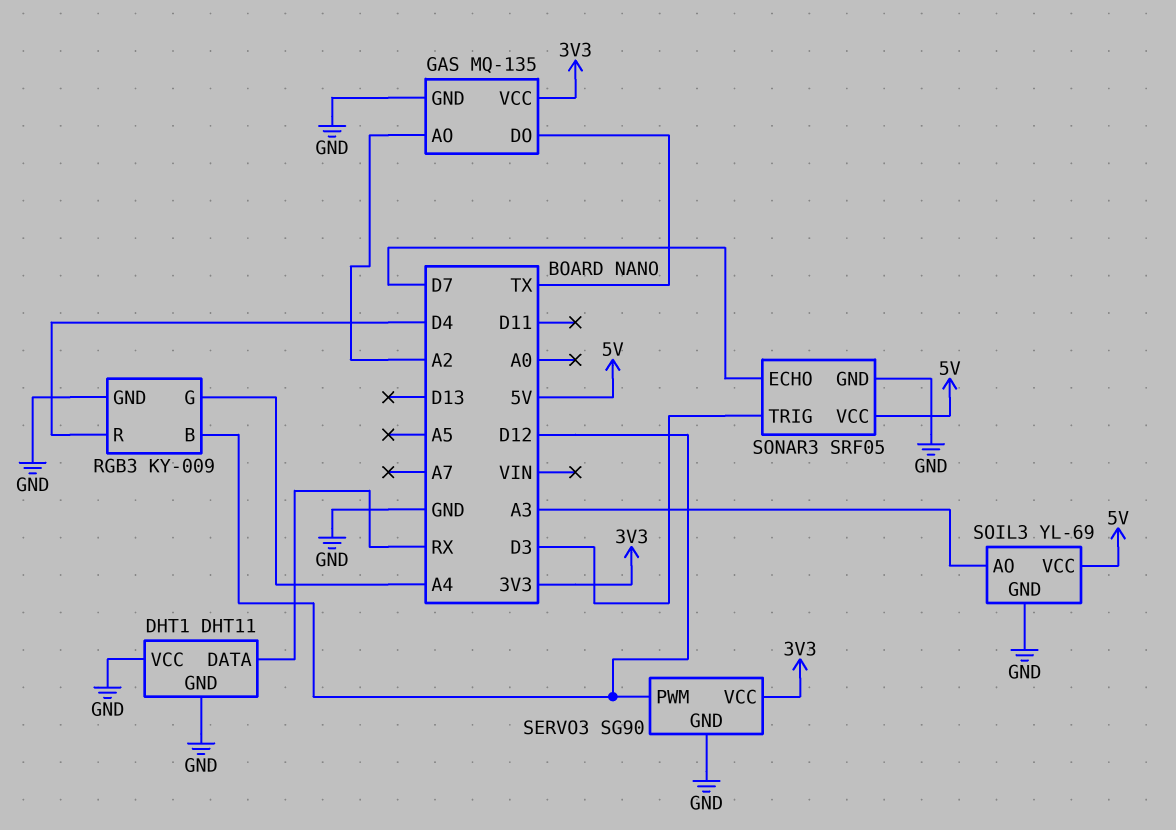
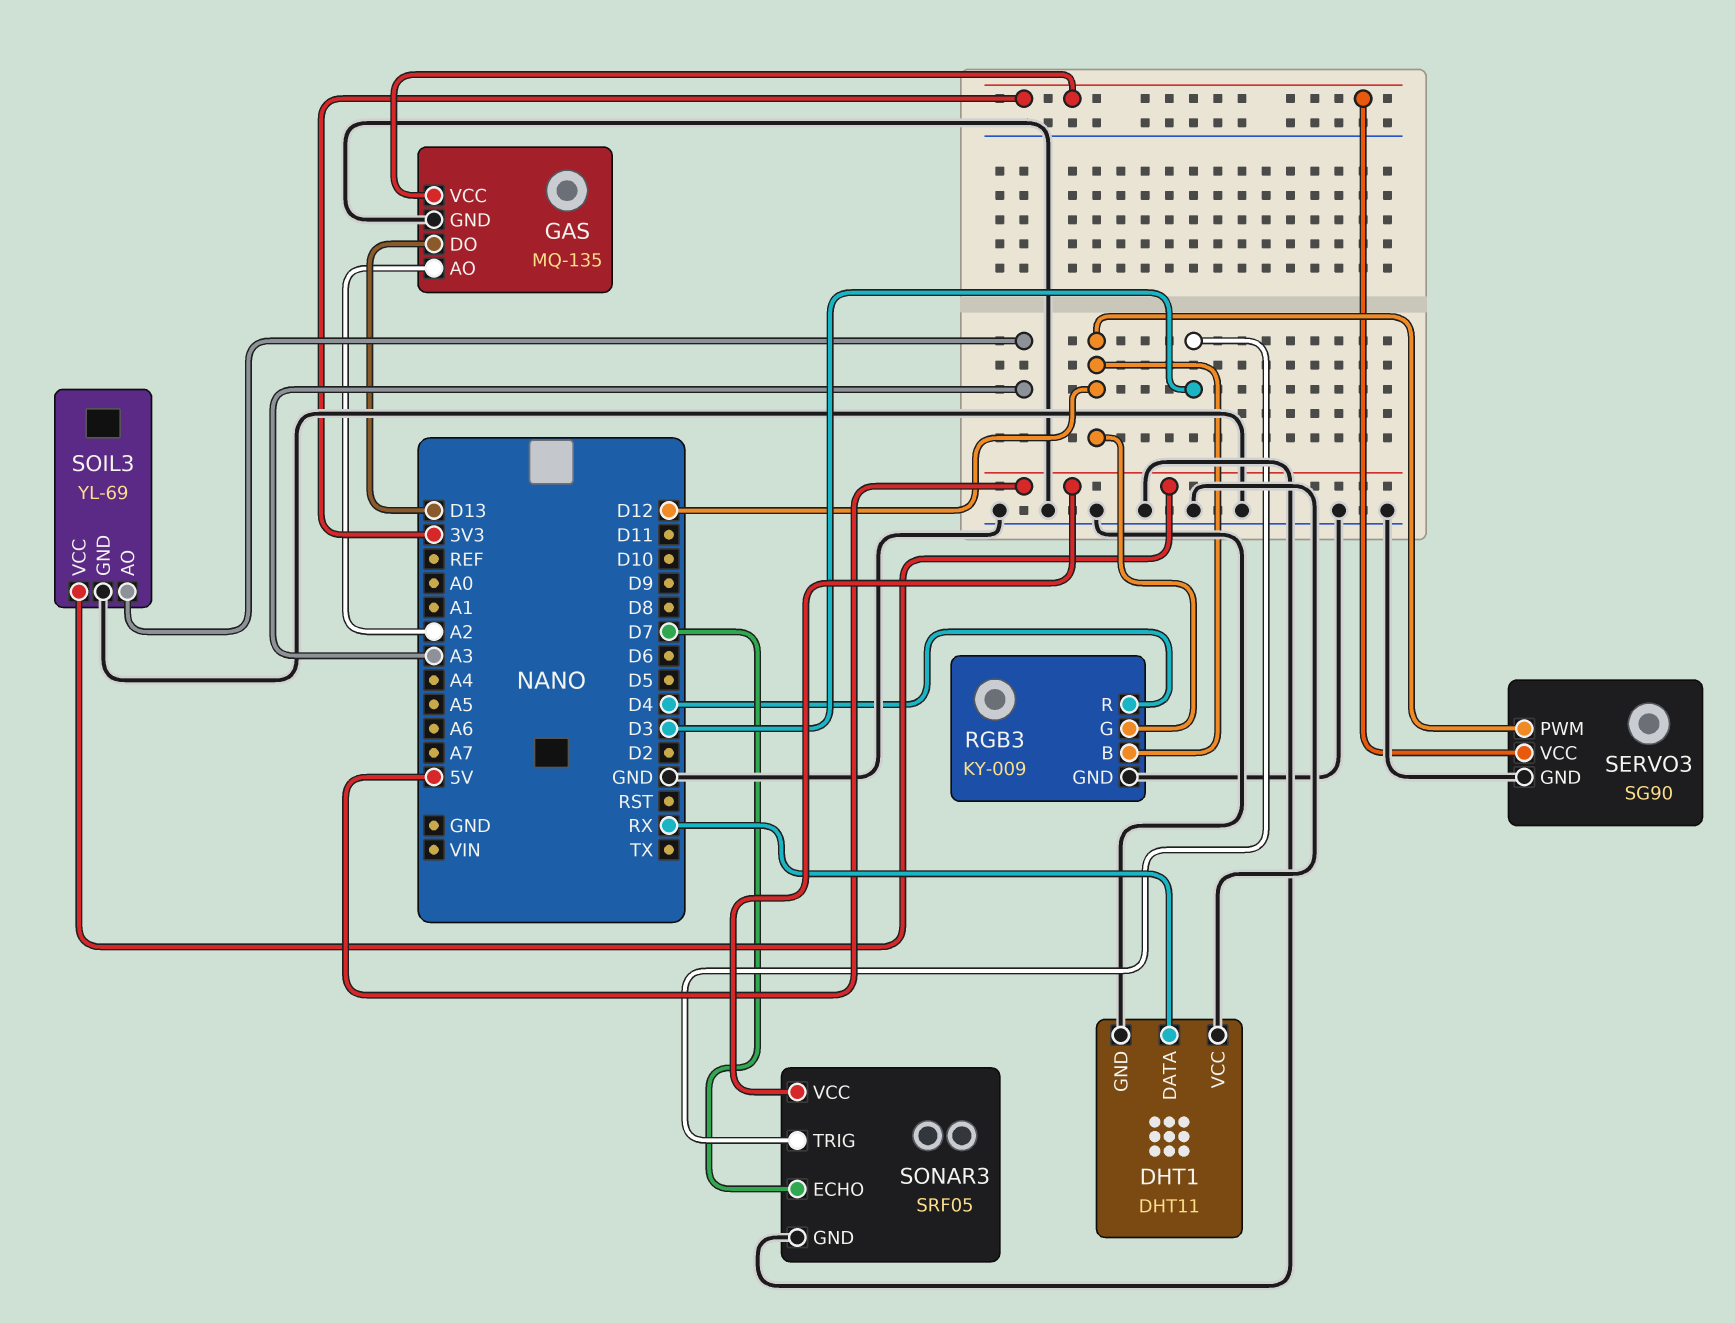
GAS pin DO: TX -> D13
RGB3 pin G: A4 -> D12

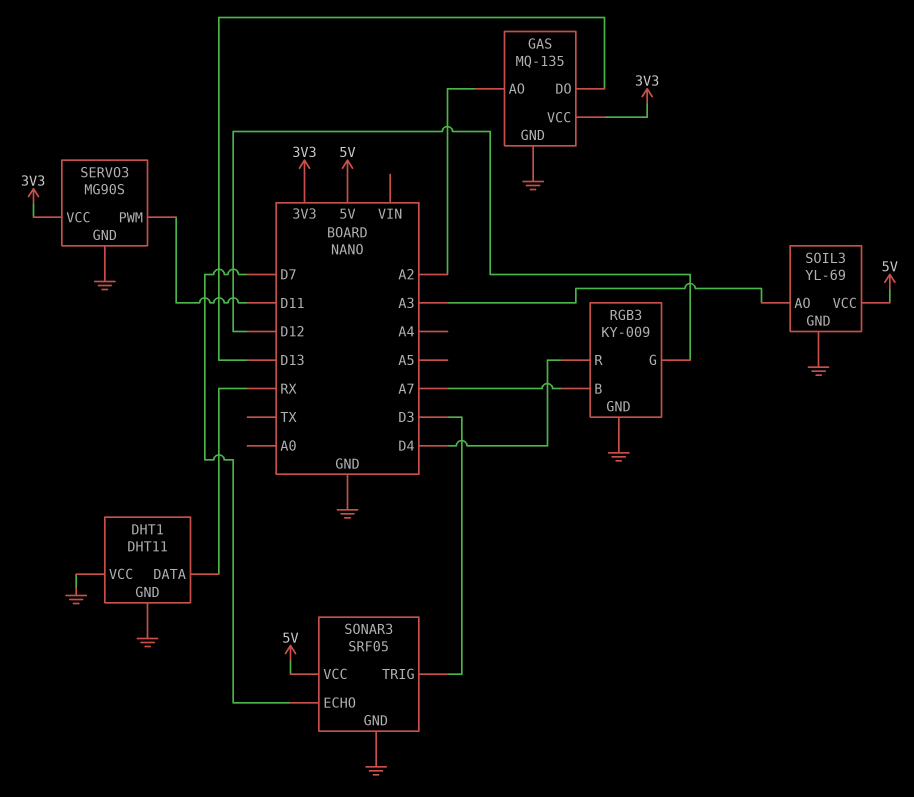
RGB3 pin B: D12 -> A7
SERVO3: SG90 -> MG90S
SERVO3 pin PWM: D12 -> D11

